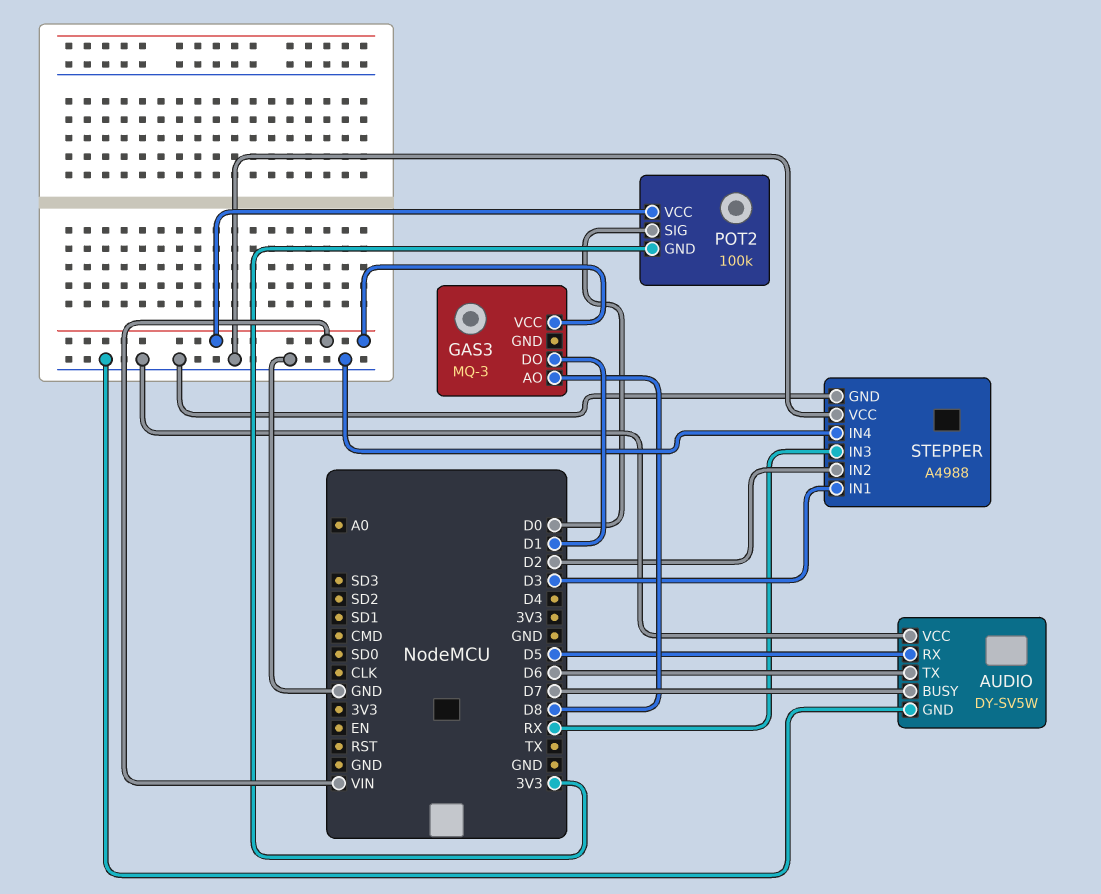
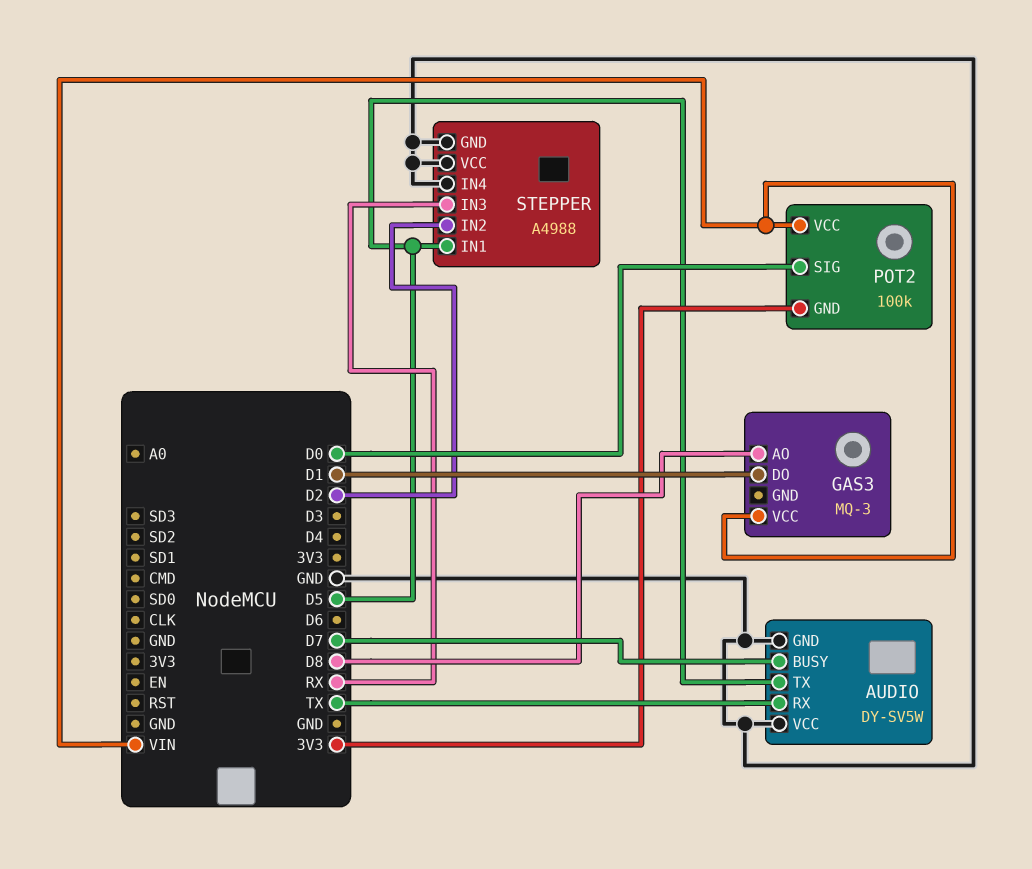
AUDIO pin RX: D5 -> TX
AUDIO pin TX: D6 -> D5
STEPPER pin IN1: D3 -> D5

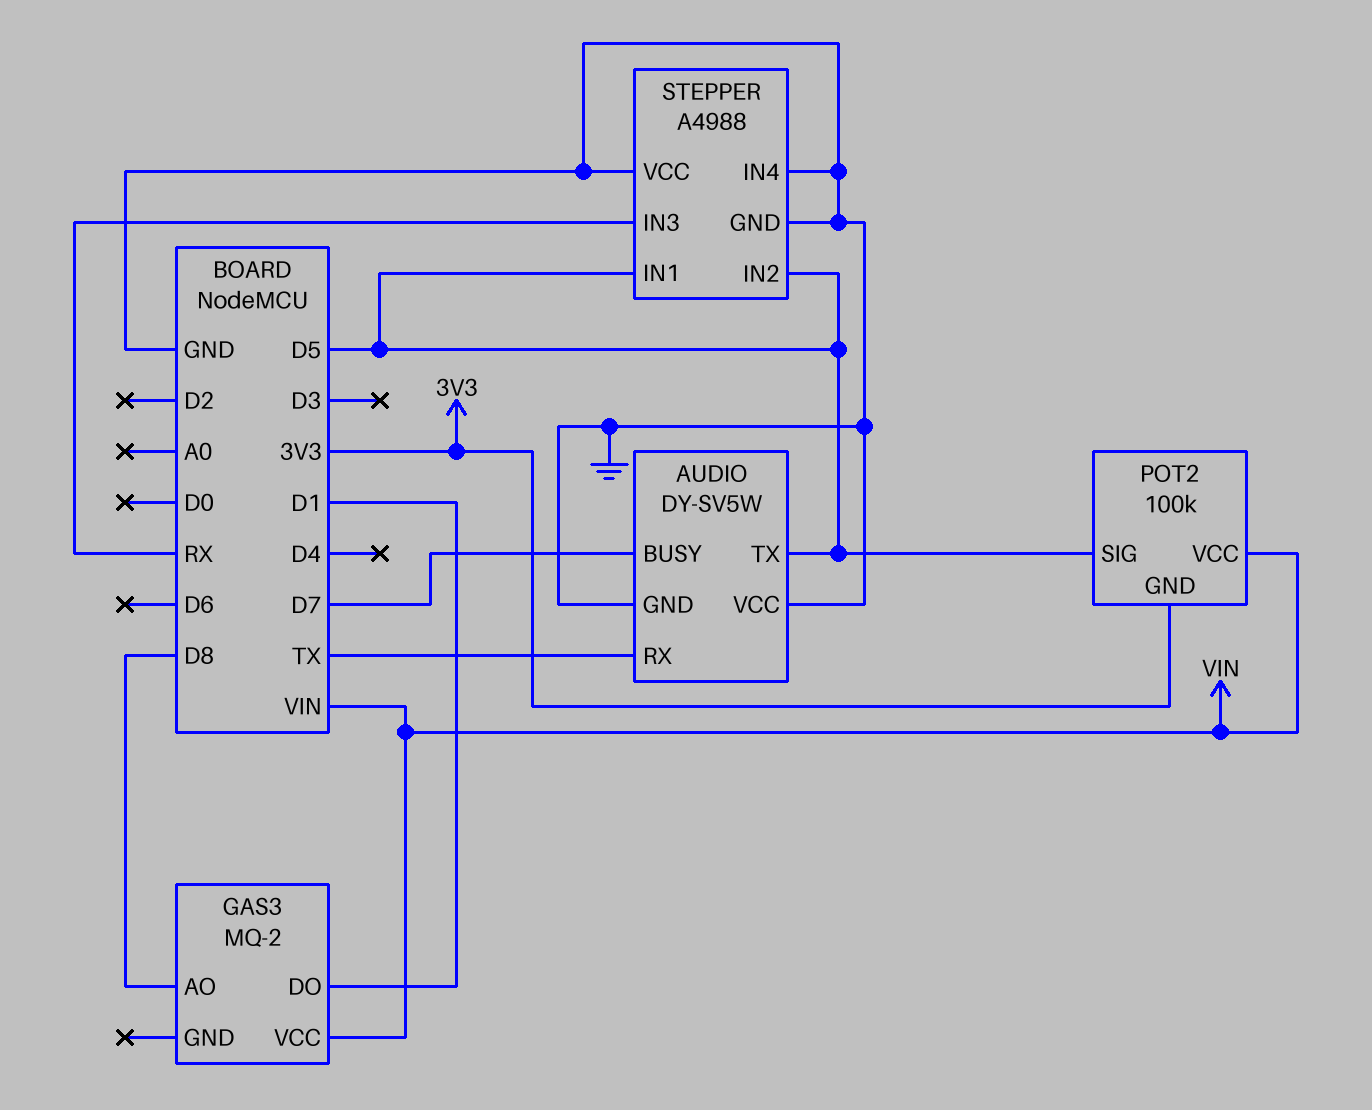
GAS3: MQ-3 -> MQ-2
POT2 pin SIG: D0 -> D5
STEPPER pin IN2: D2 -> D5

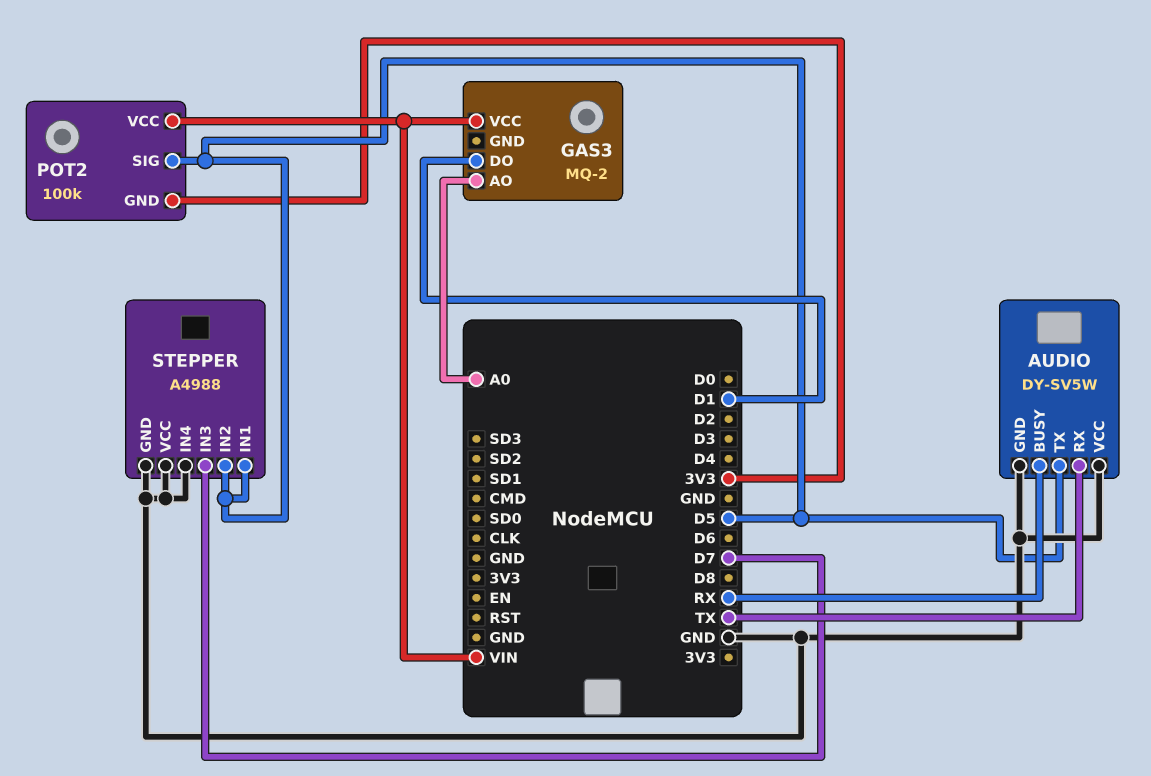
AUDIO pin BUSY: D7 -> RX
GAS3 pin AO: D8 -> A0
STEPPER pin IN3: RX -> D7

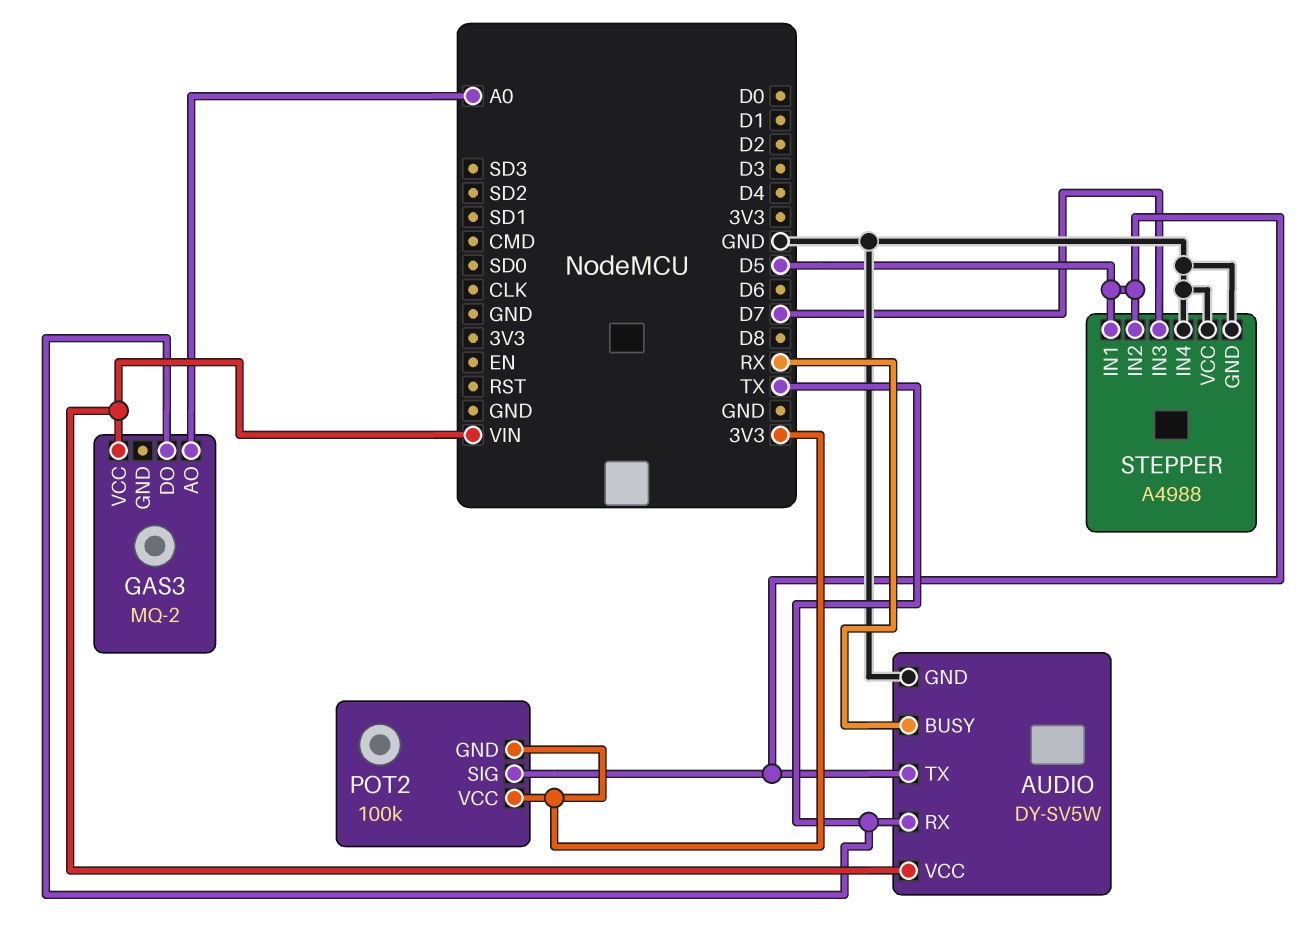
AUDIO pin VCC: GND -> VIN
GAS3 pin DO: D1 -> TX
POT2 pin VCC: VIN -> 3V3

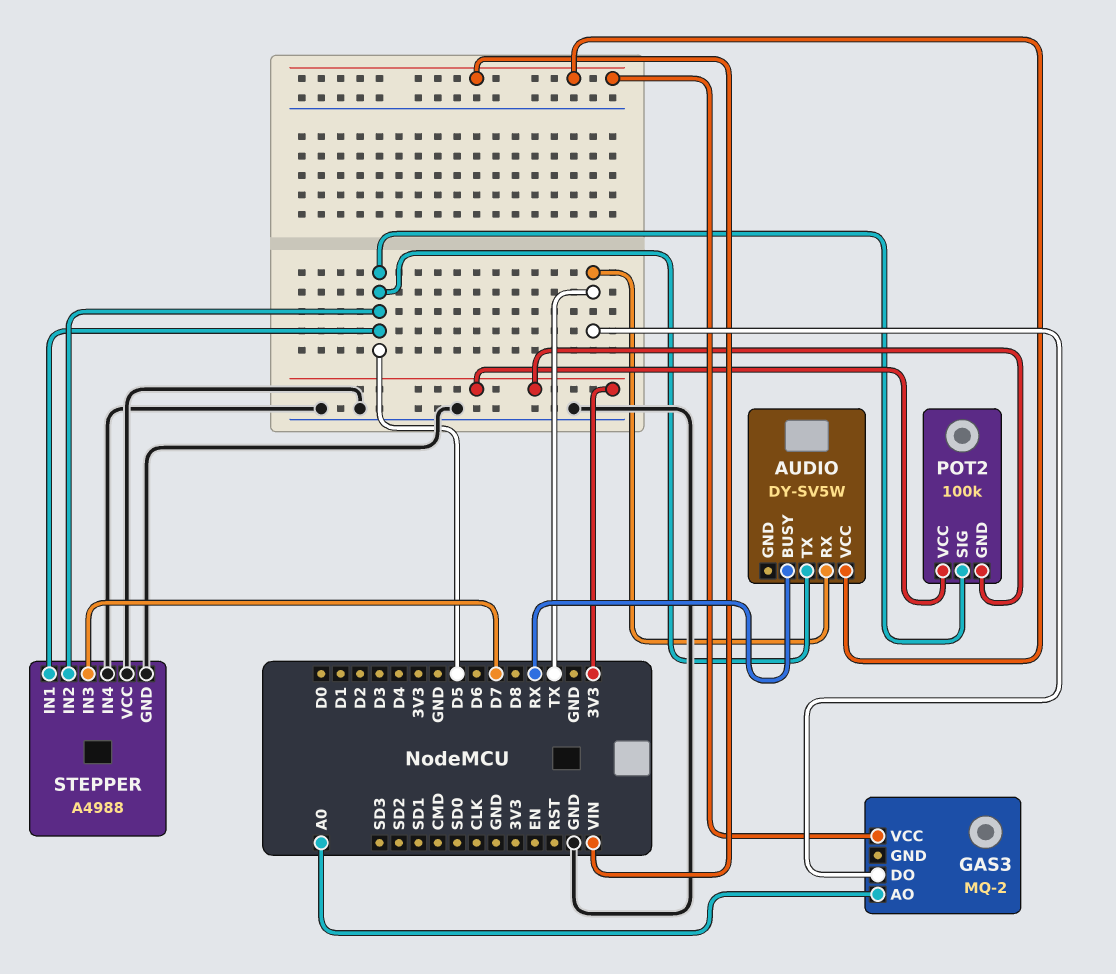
AUDIO pin GND: GND -> none

